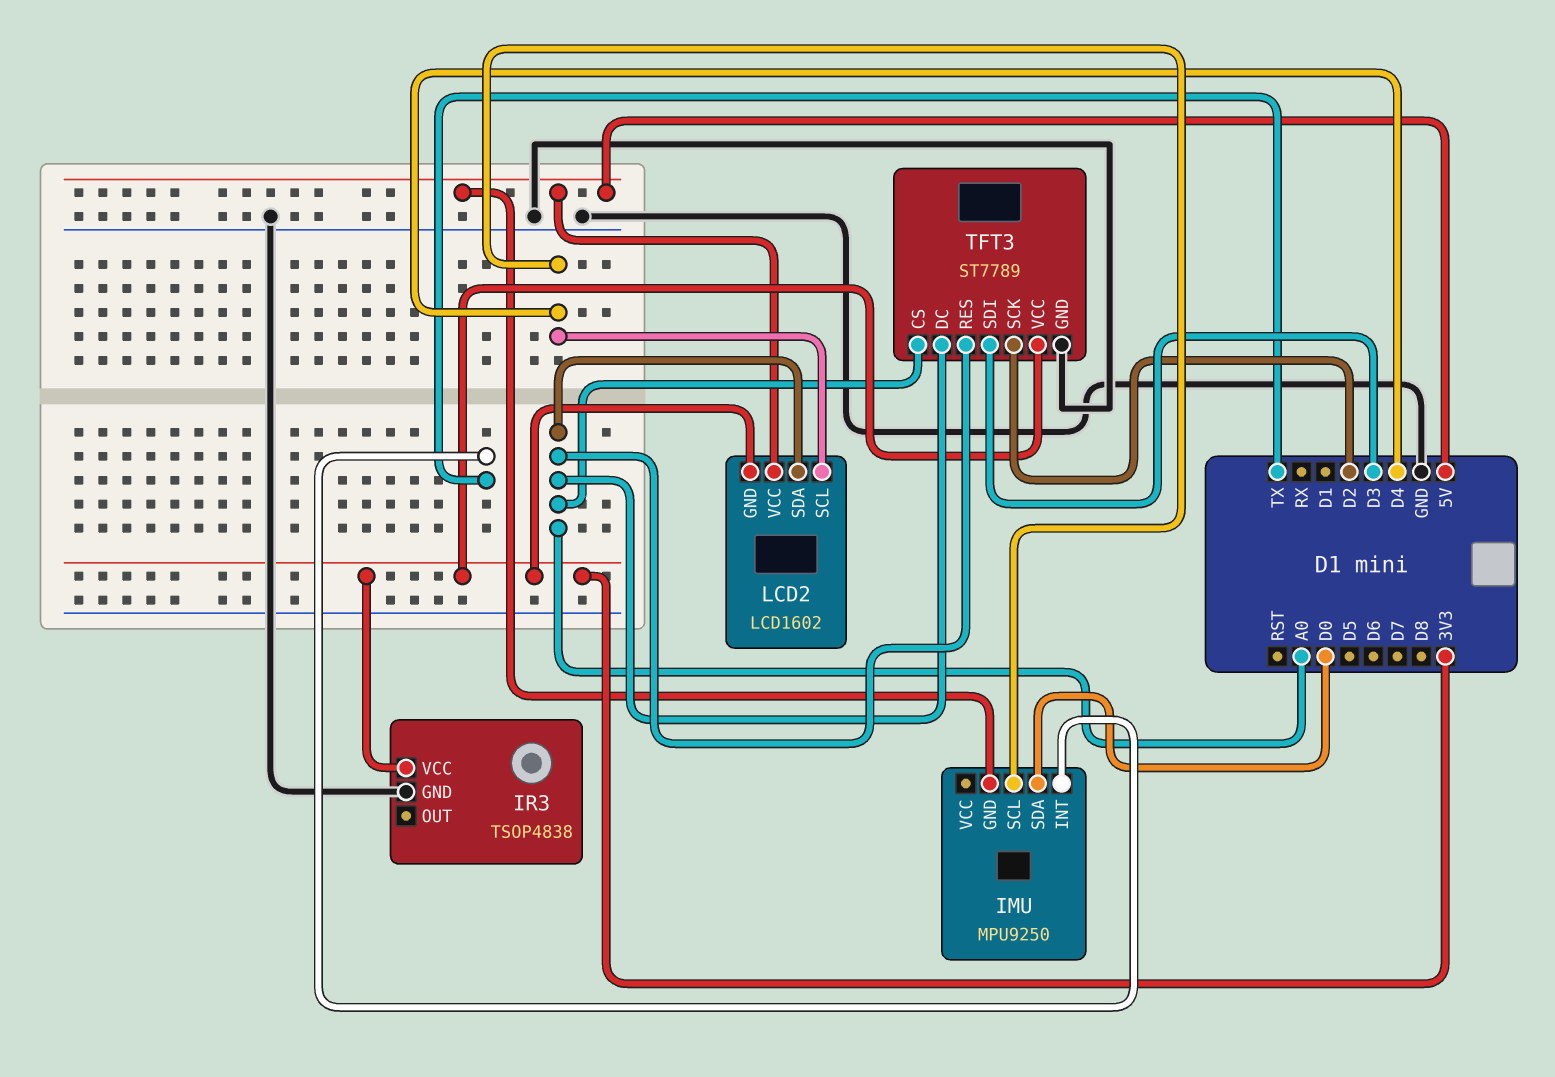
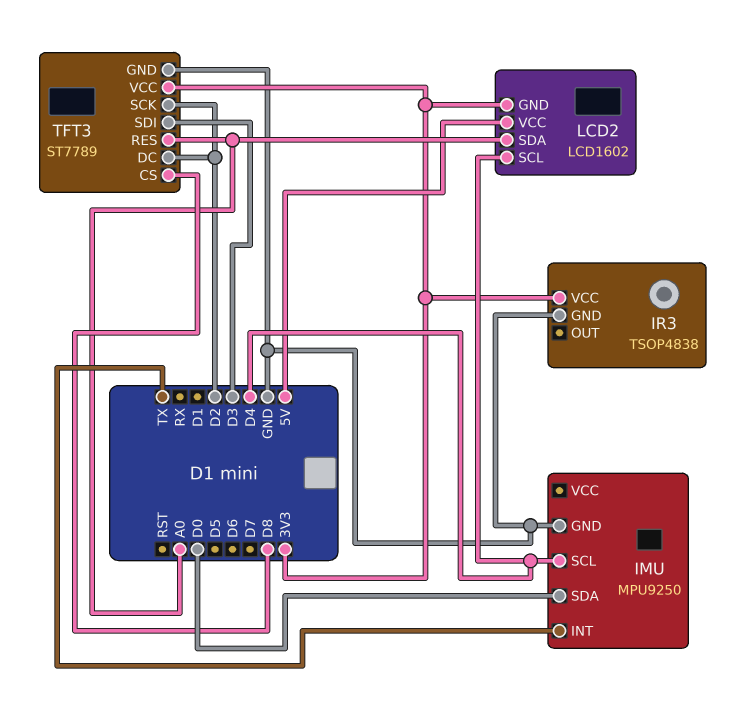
IMU pin GND: 5V -> GND
TFT3 pin CS: A0 -> D8
TFT3 pin DC: A0 -> D2

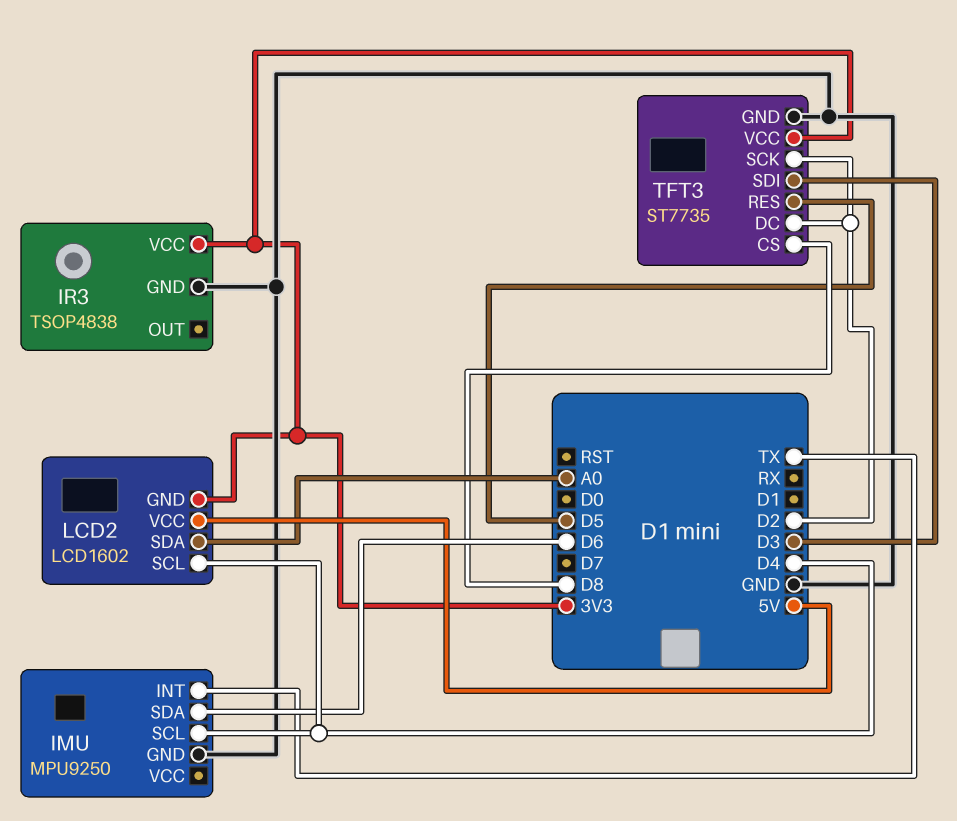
IMU pin SDA: D0 -> D6
TFT3: ST7789 -> ST7735
TFT3 pin RES: A0 -> D5

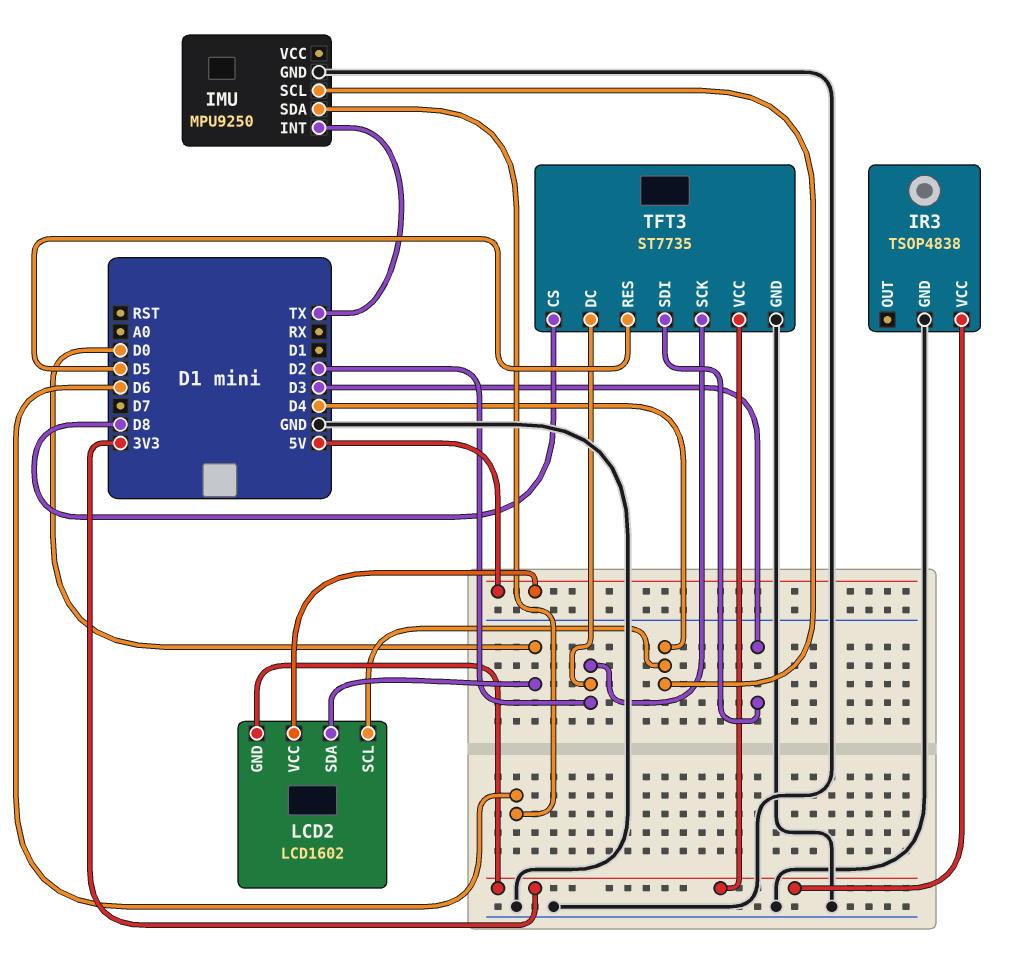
LCD2 pin SDA: A0 -> D0

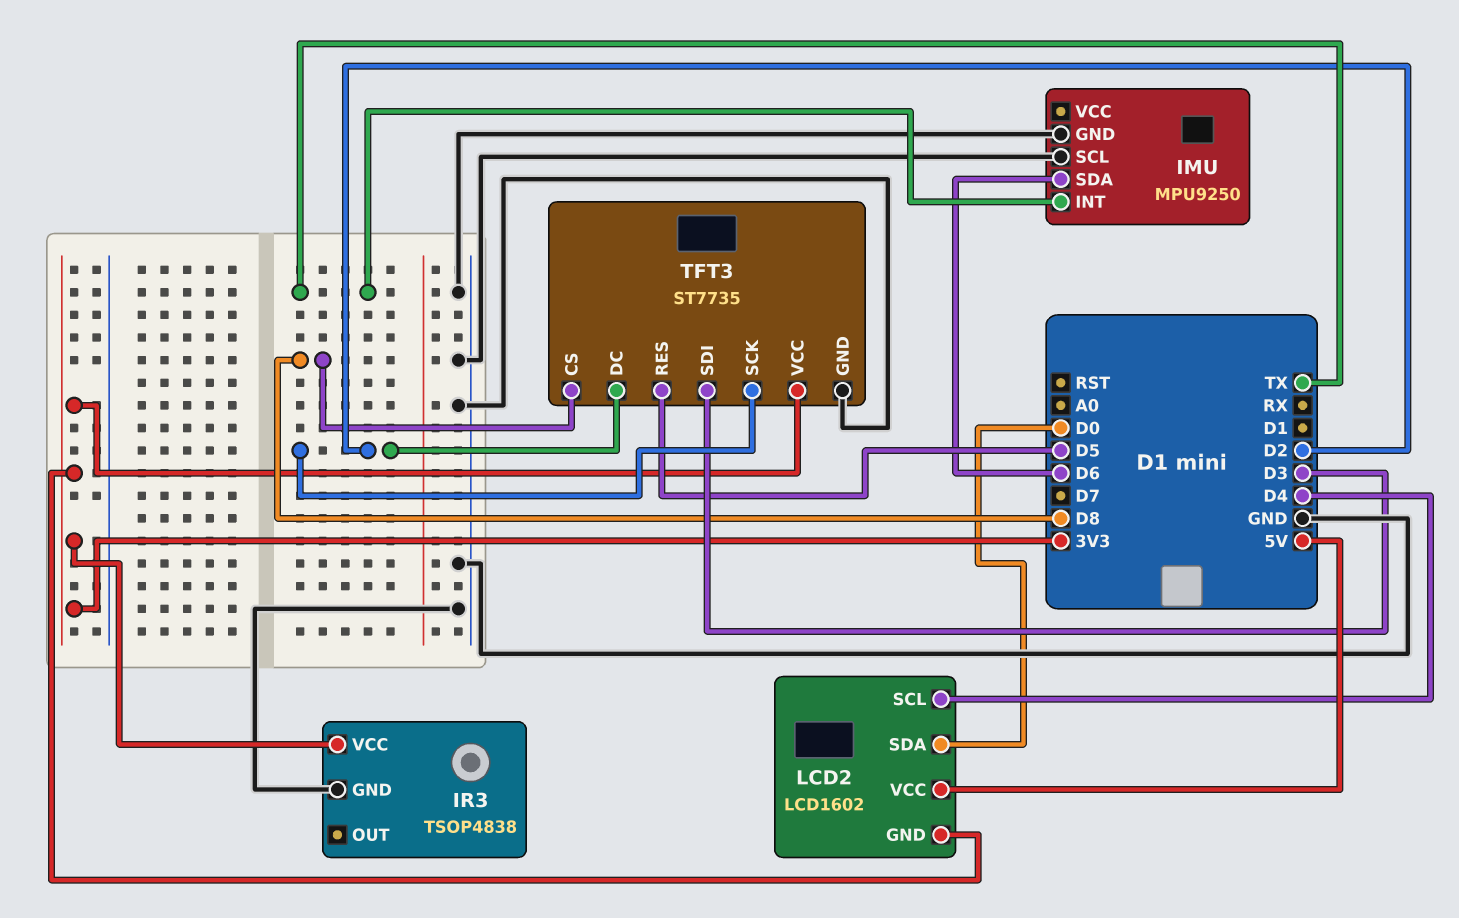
IMU pin SCL: D4 -> GND

